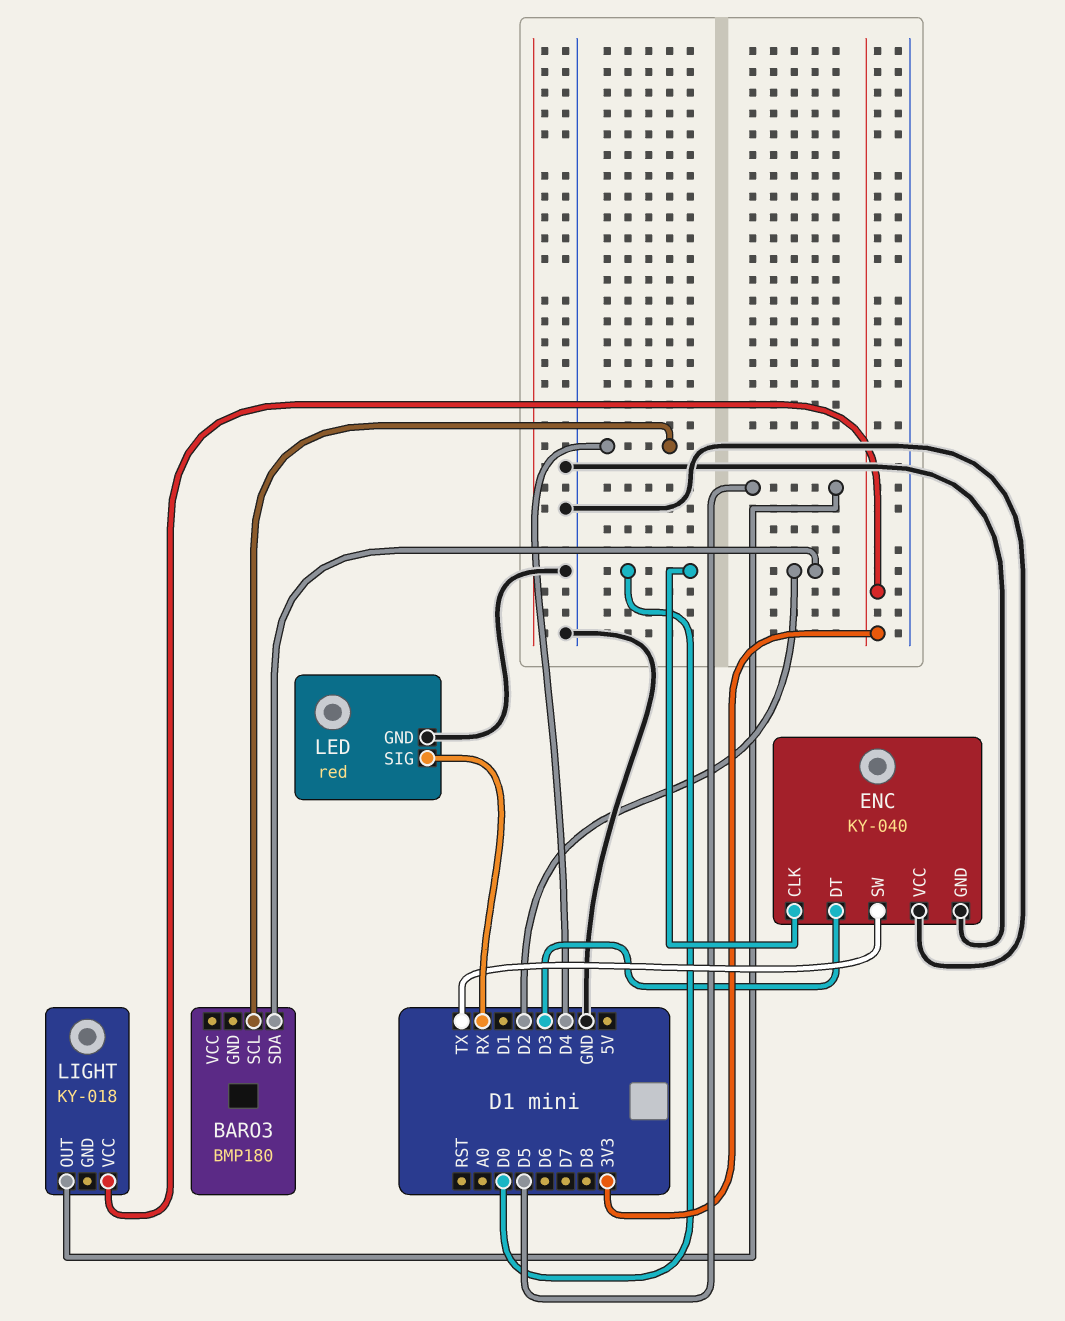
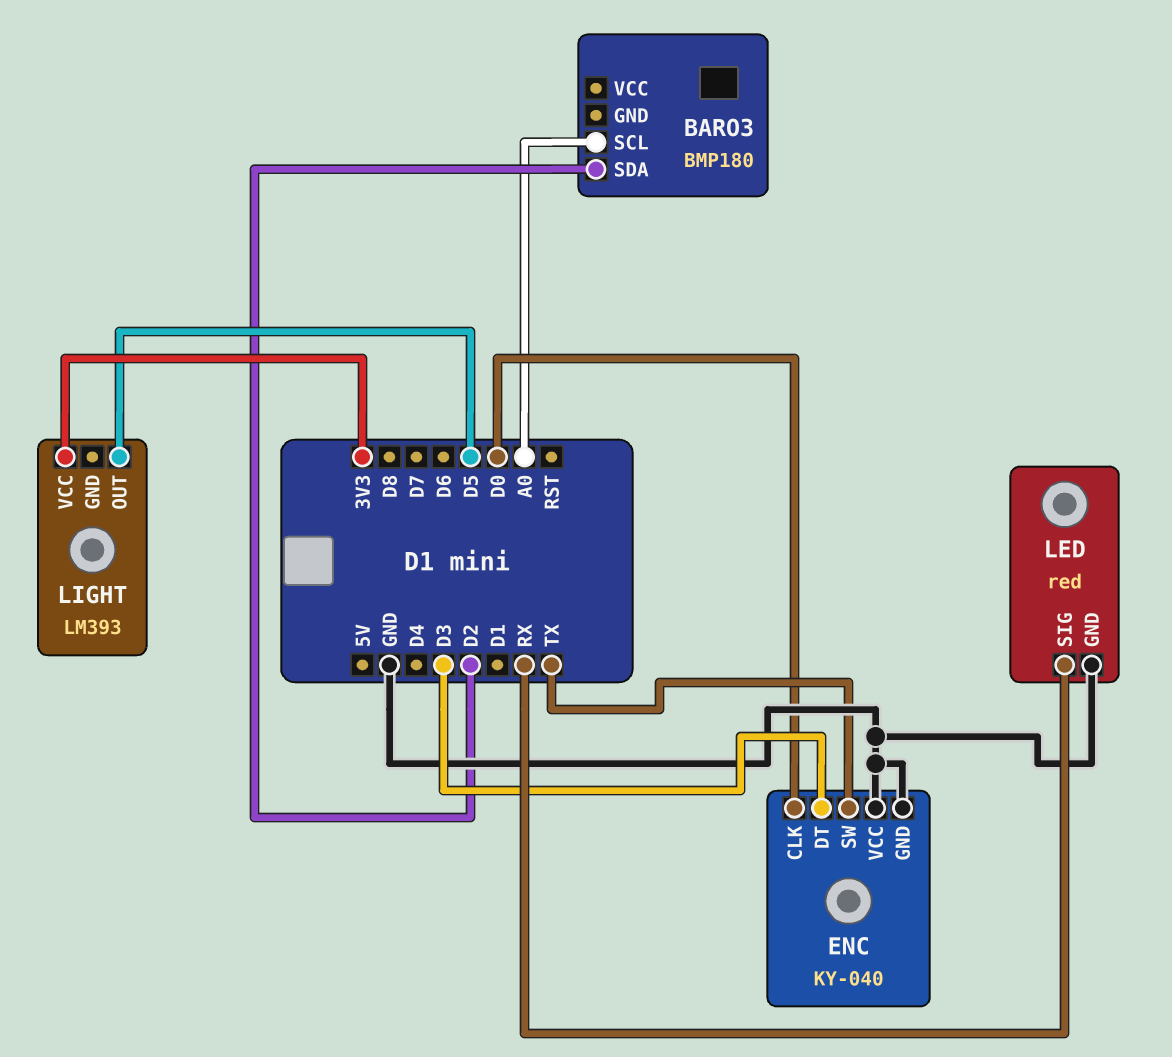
BARO3 pin SCL: D4 -> A0
LIGHT: KY-018 -> LM393

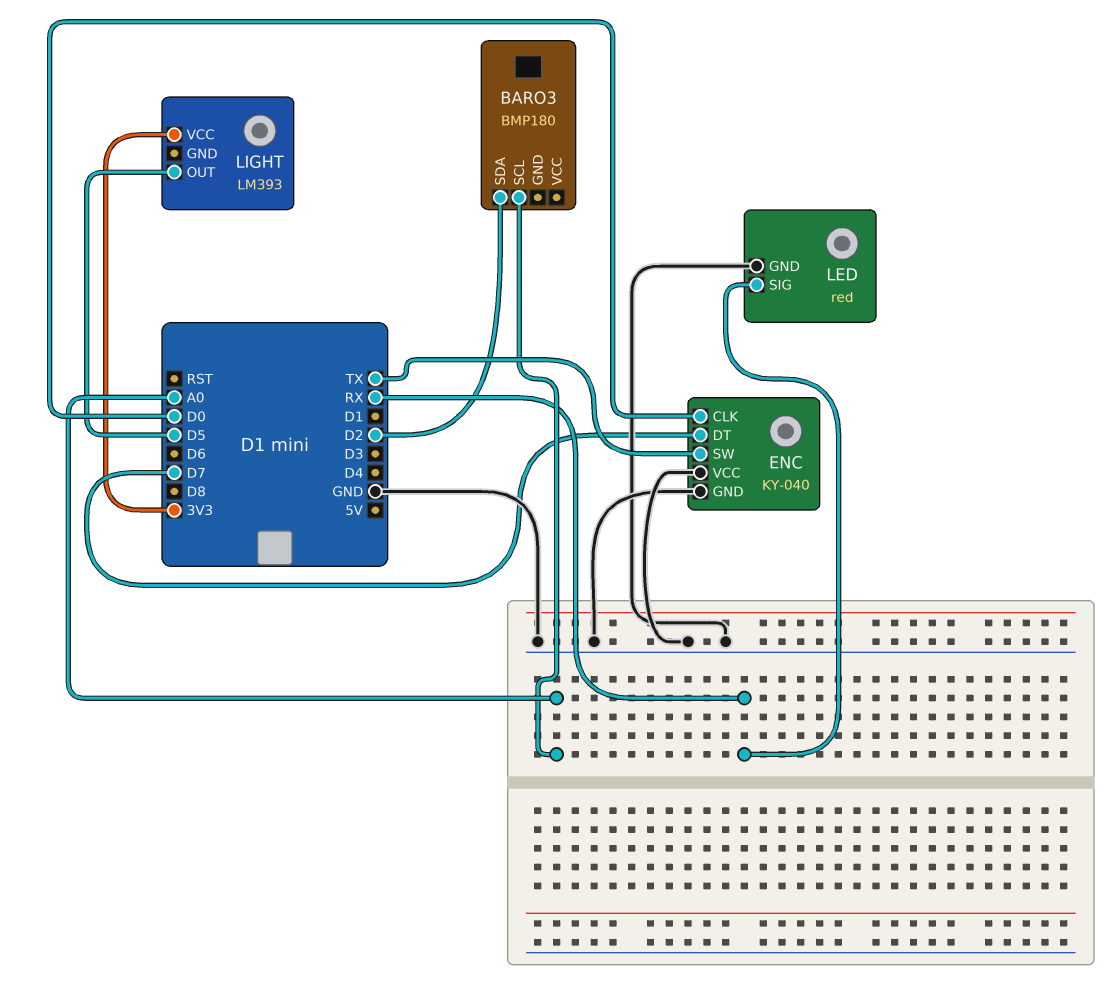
ENC pin DT: D3 -> D7

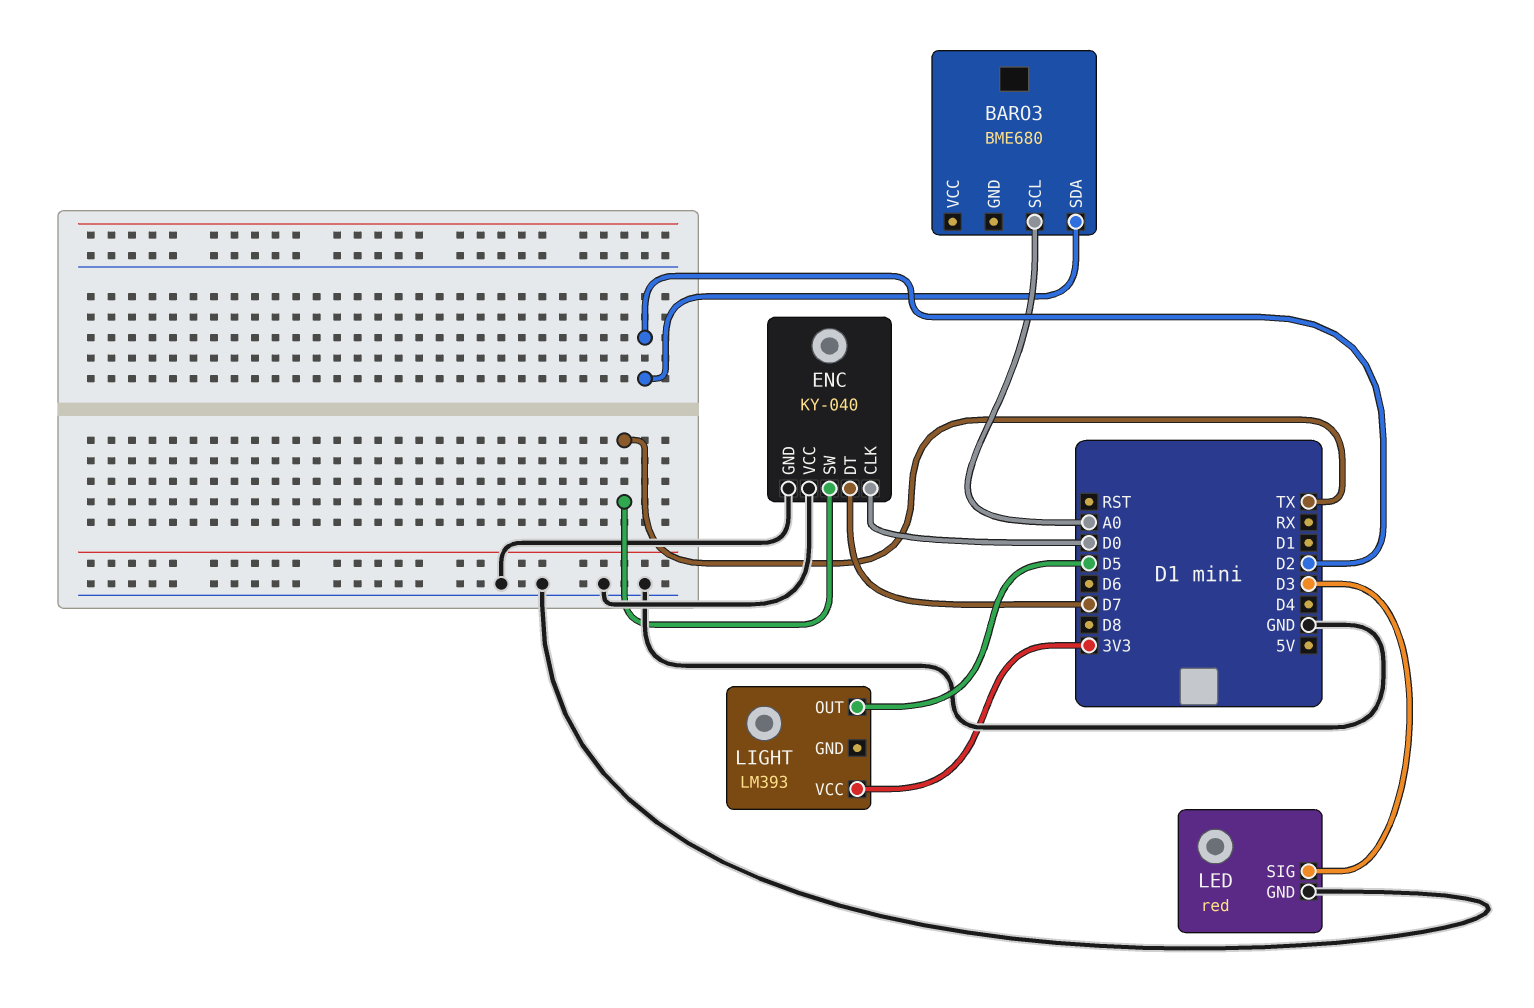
BARO3: BMP180 -> BME680
LED pin SIG: RX -> D3

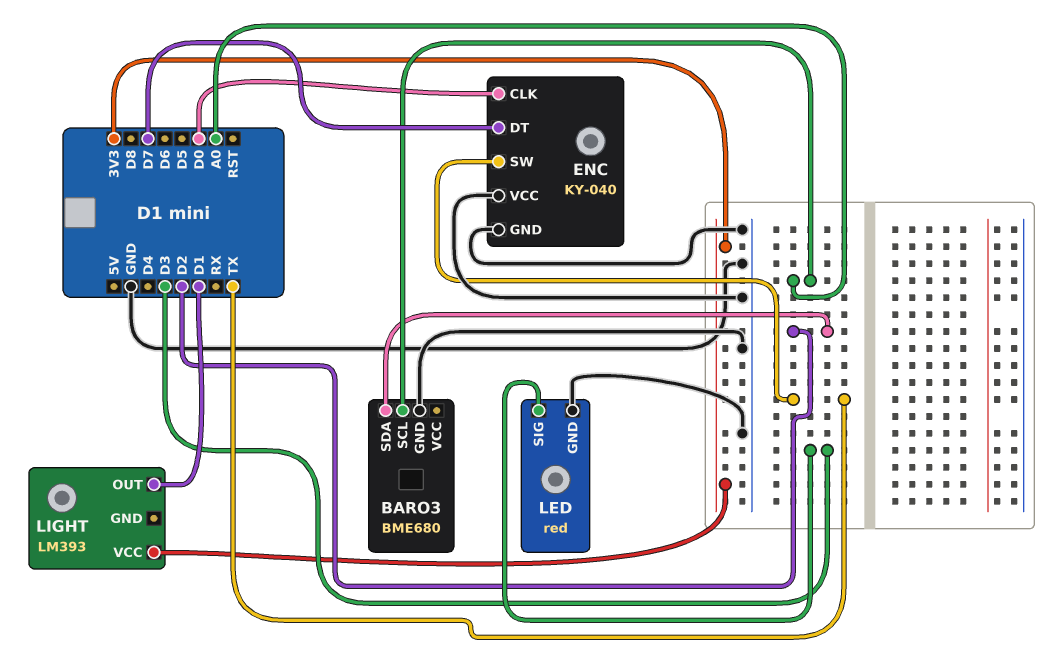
BARO3 pin GND: none -> GND
LIGHT pin OUT: D5 -> D1

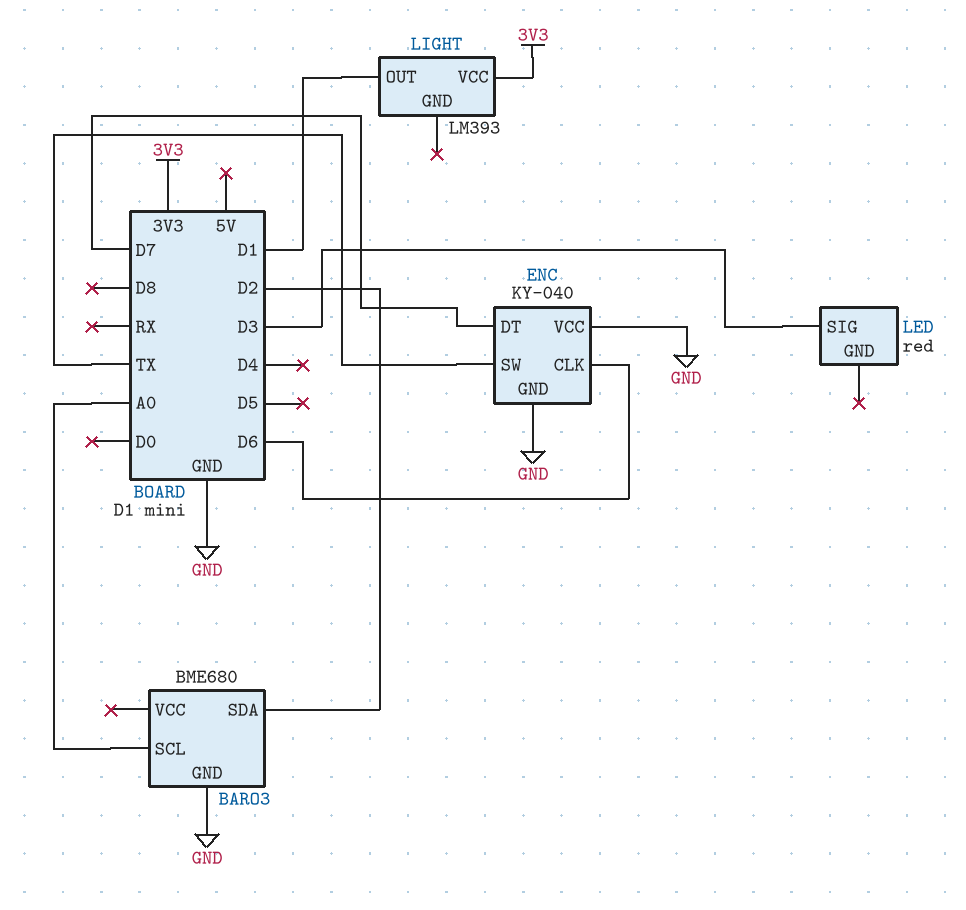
ENC pin CLK: D0 -> D6
LED pin GND: GND -> none

